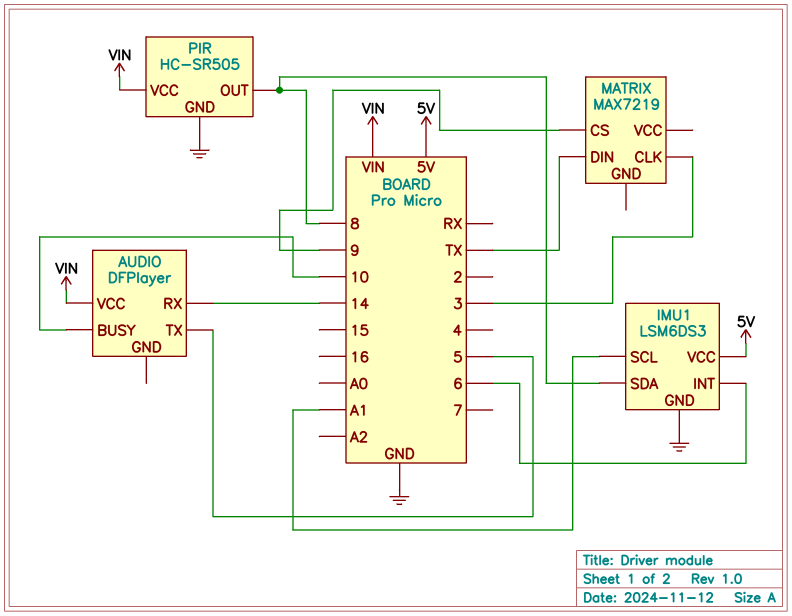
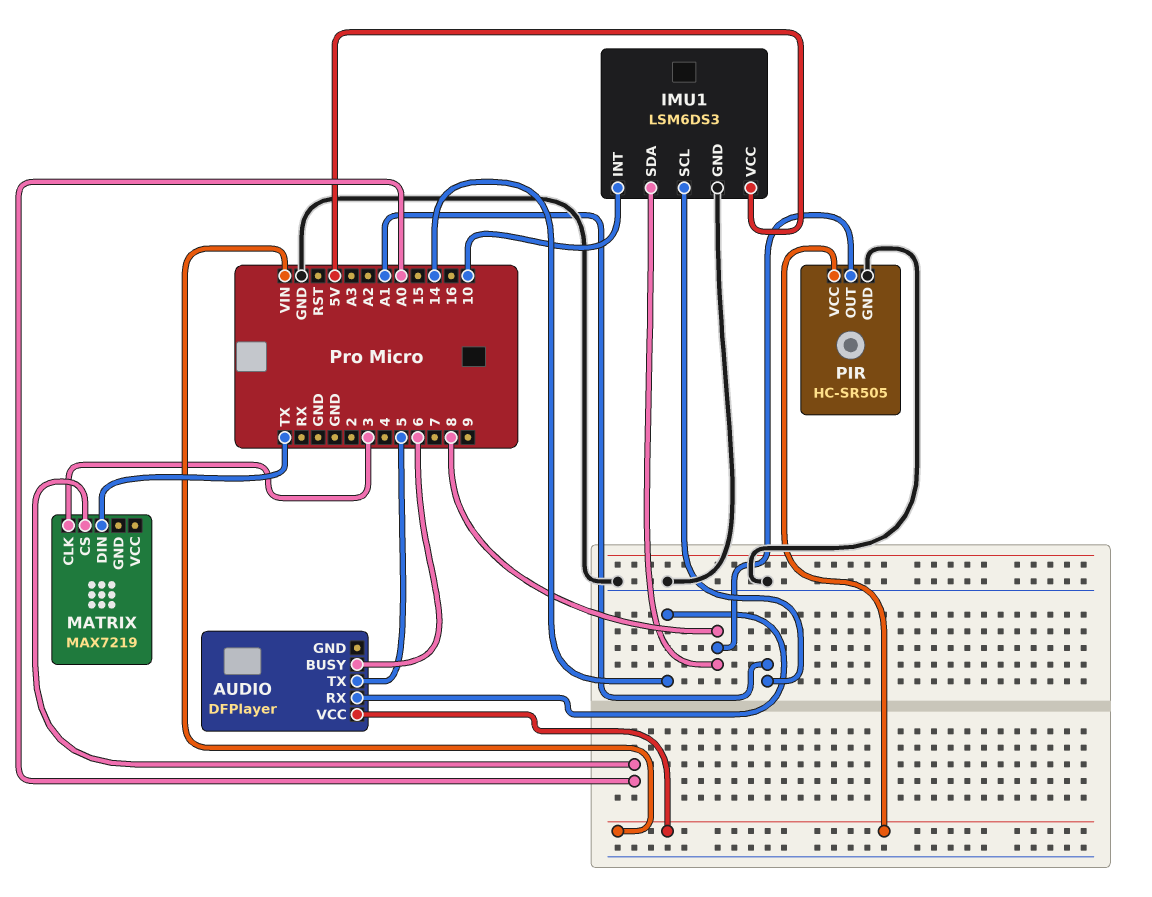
AUDIO pin BUSY: 10 -> 6
IMU1 pin INT: 6 -> 10
MATRIX pin CS: 9 -> A0

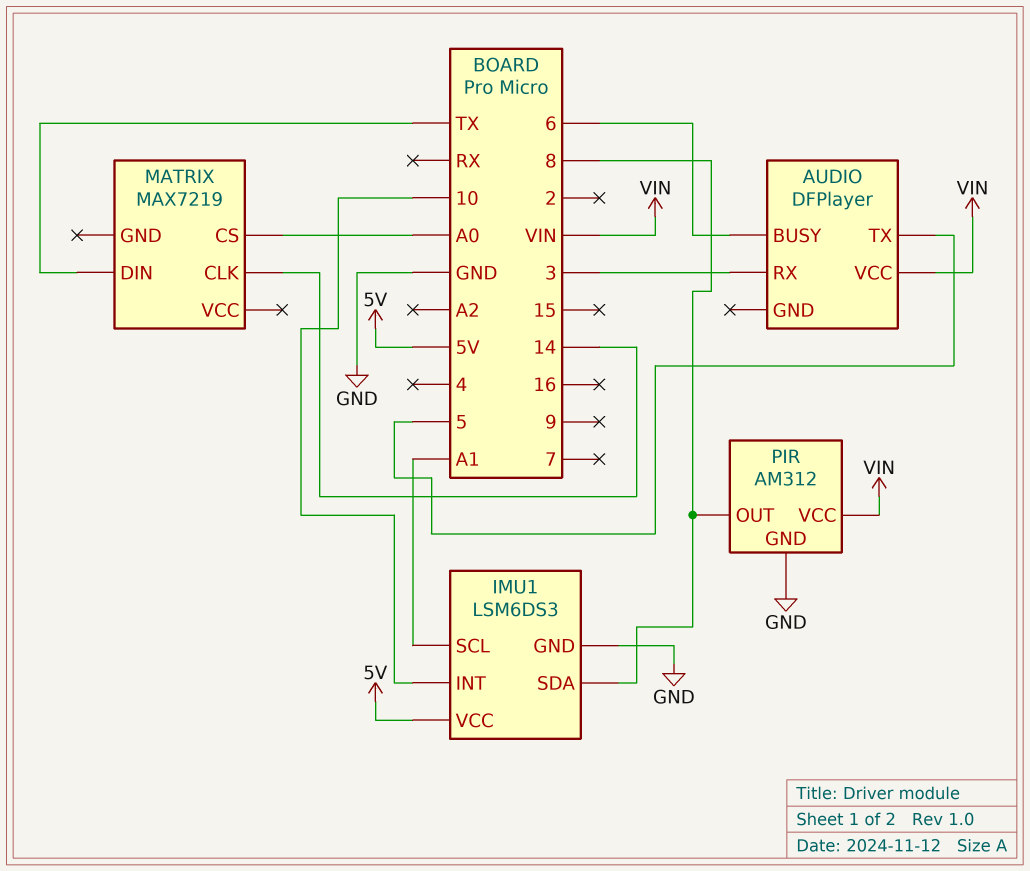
AUDIO pin RX: 14 -> 3
MATRIX pin CLK: 3 -> 14
PIR: HC-SR505 -> AM312

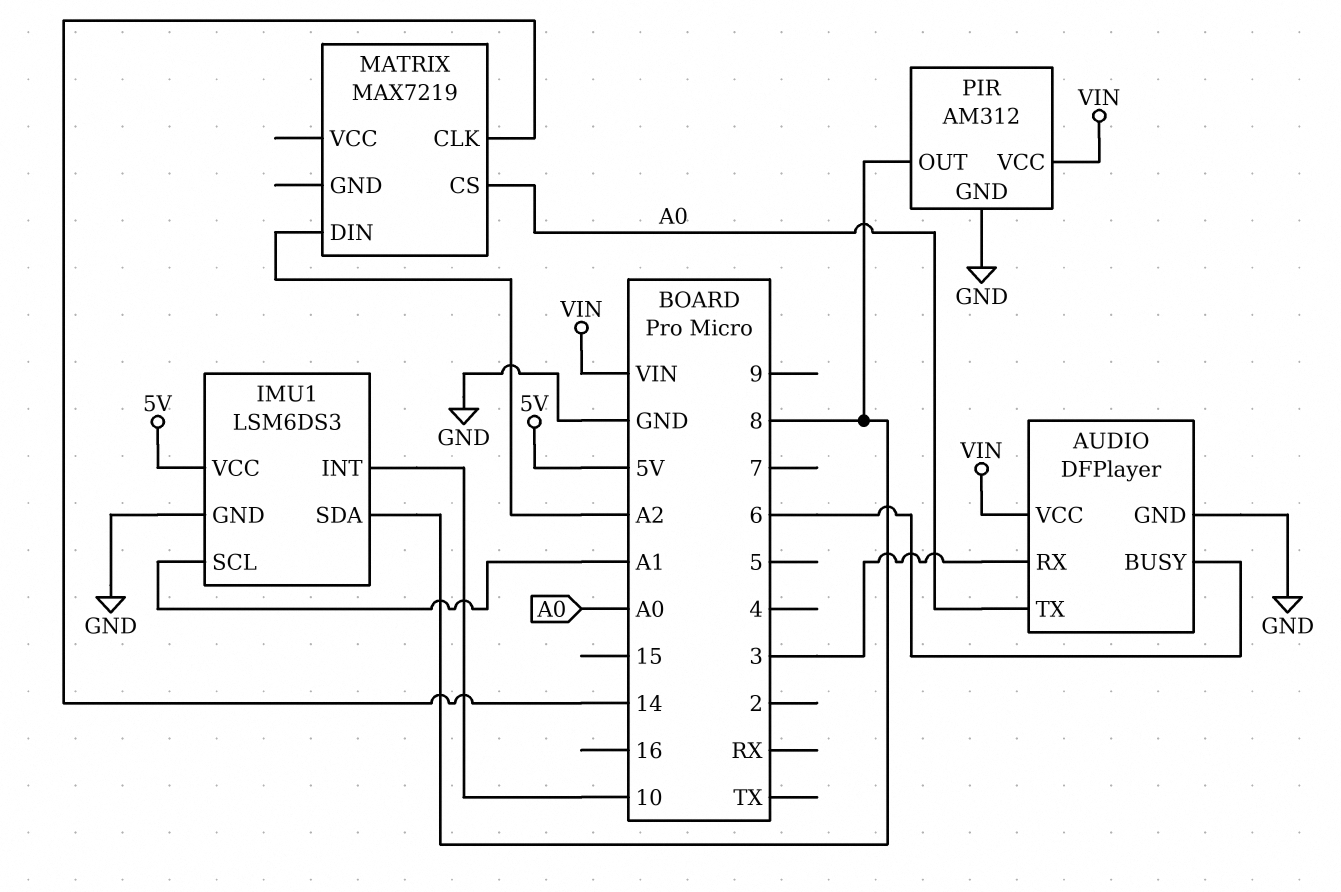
AUDIO pin GND: none -> GND
AUDIO pin TX: 5 -> A0
MATRIX pin DIN: TX -> A2

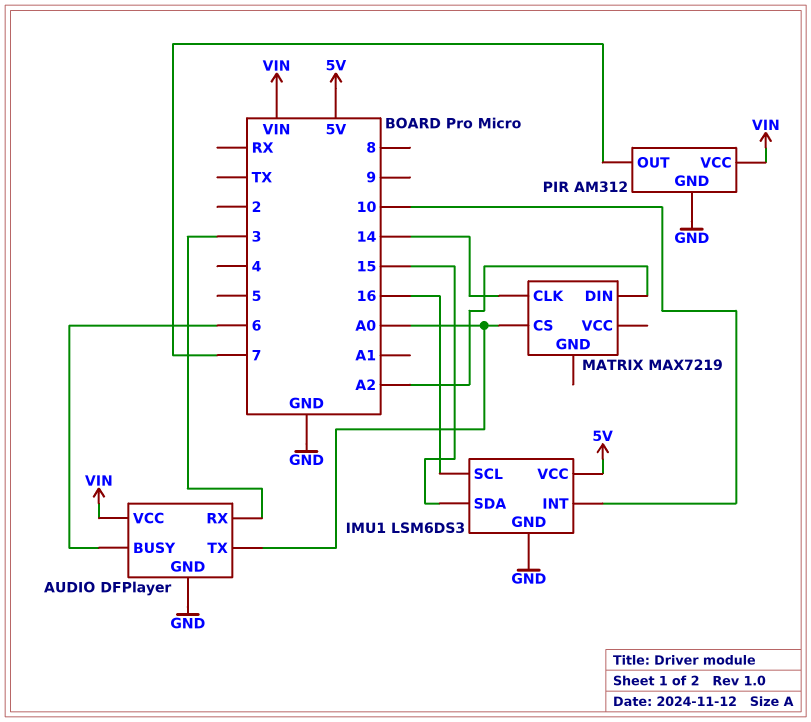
IMU1 pin SCL: A1 -> 16
IMU1 pin SDA: 8 -> 15
PIR pin OUT: 8 -> 7

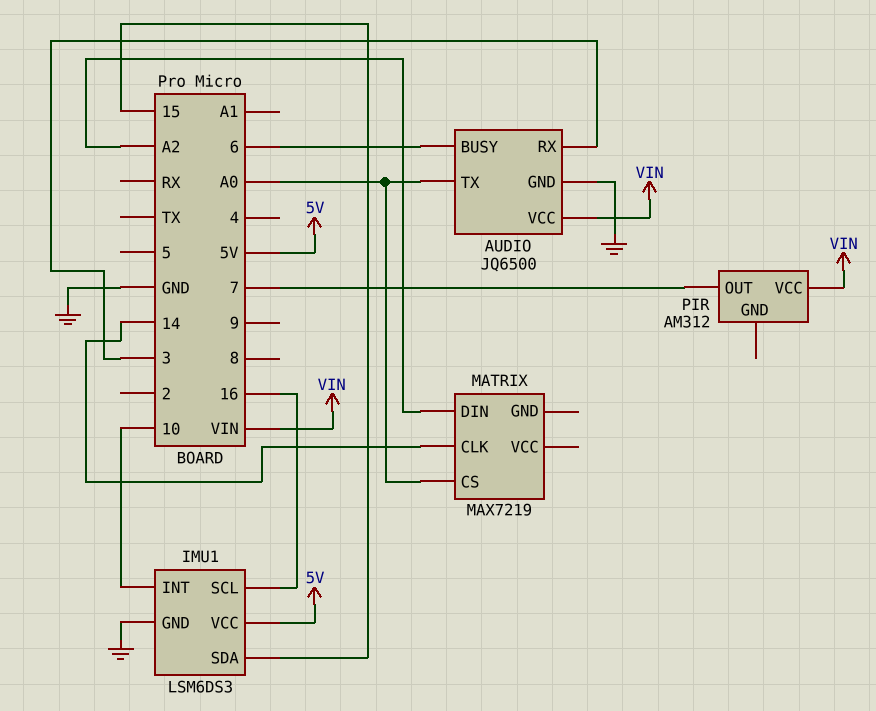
AUDIO: DFPlayer -> JQ6500
PIR pin GND: GND -> none

